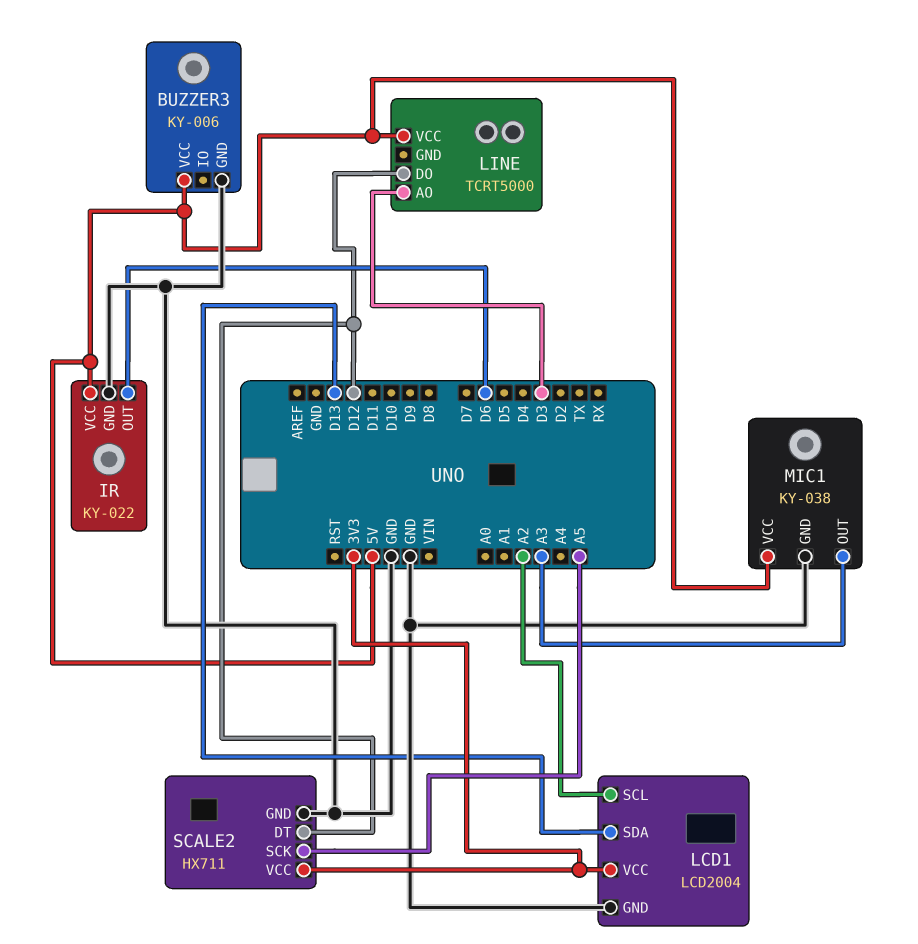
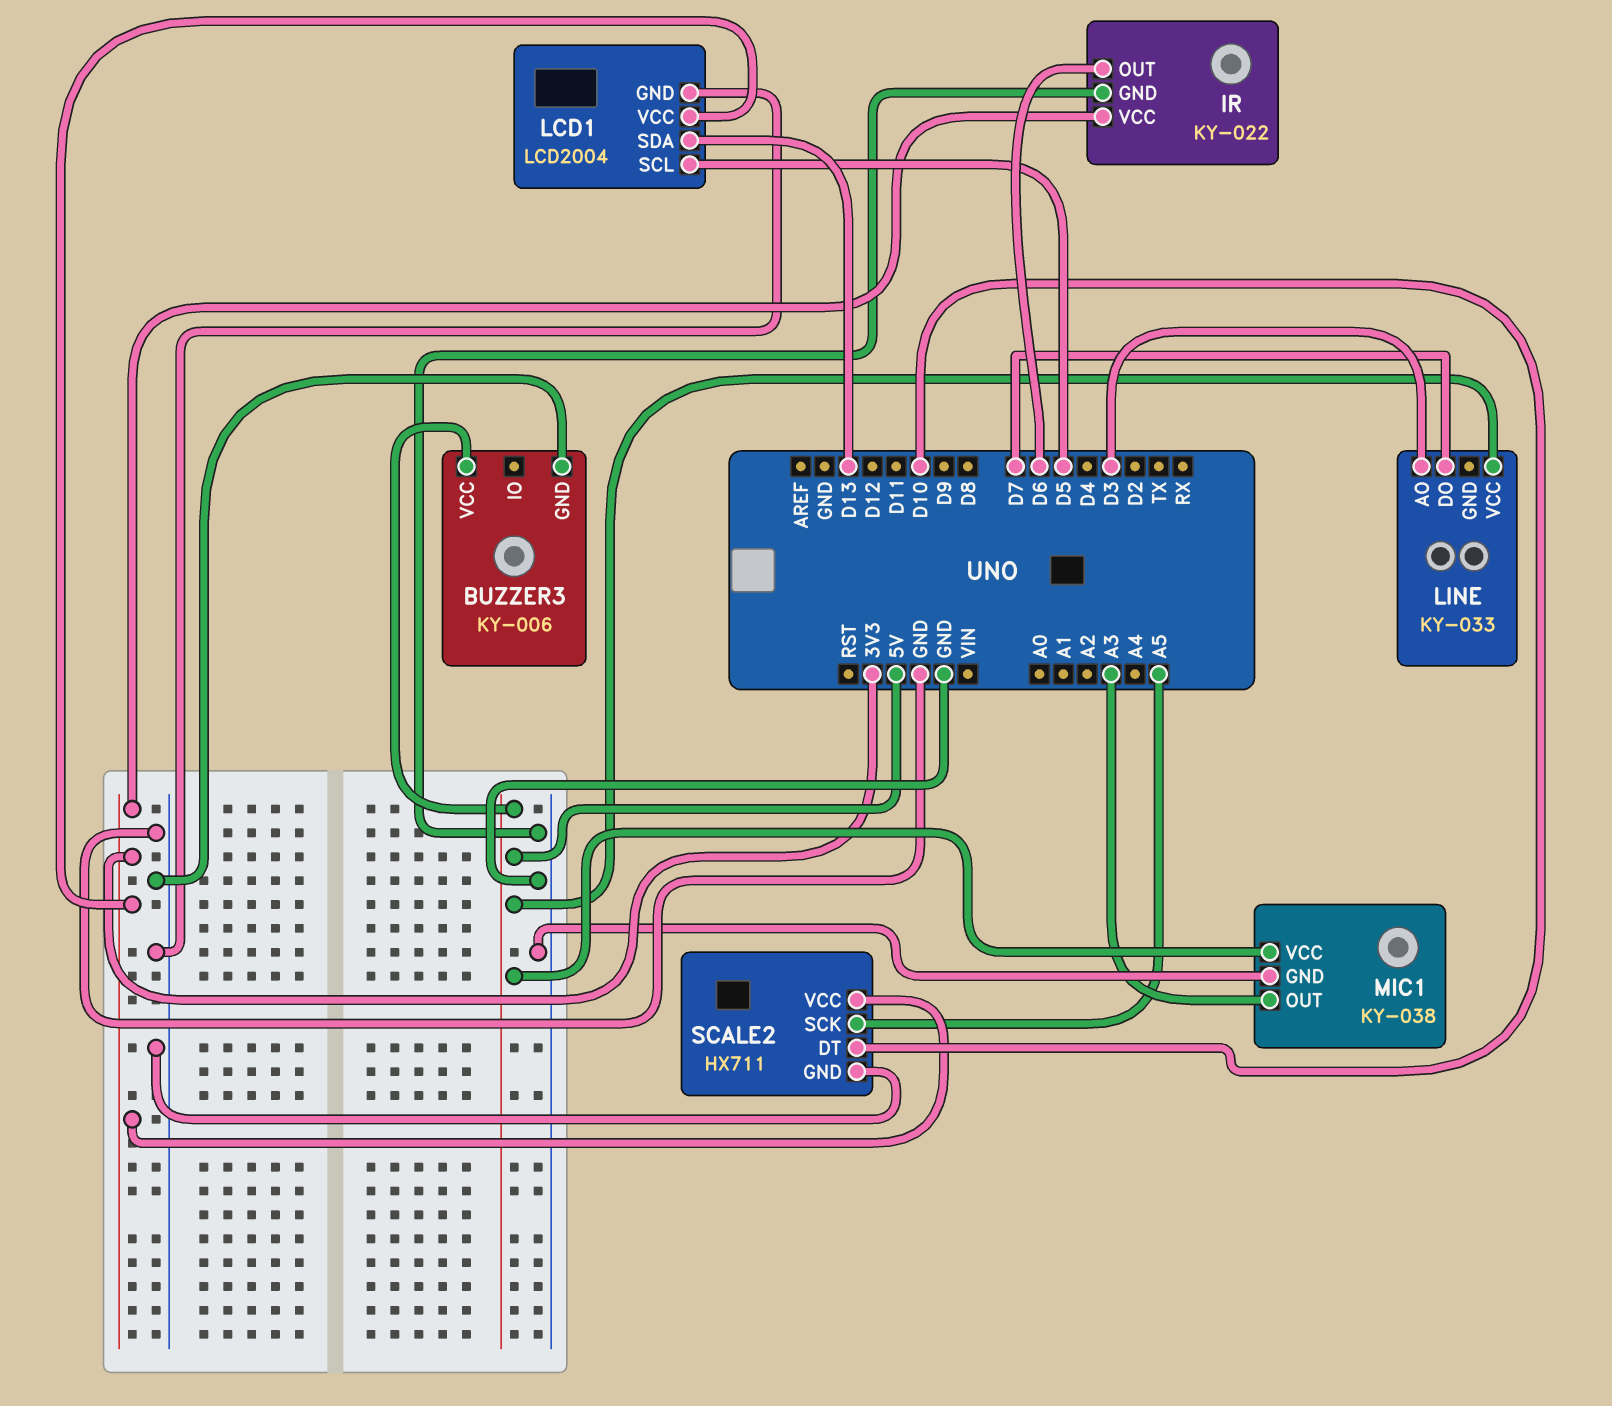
IR pin VCC: 5V -> 3V3
LCD1 pin SCL: A2 -> D5
LINE: TCRT5000 -> KY-033
LINE pin DO: D12 -> D7
SCALE2 pin DT: D12 -> D10

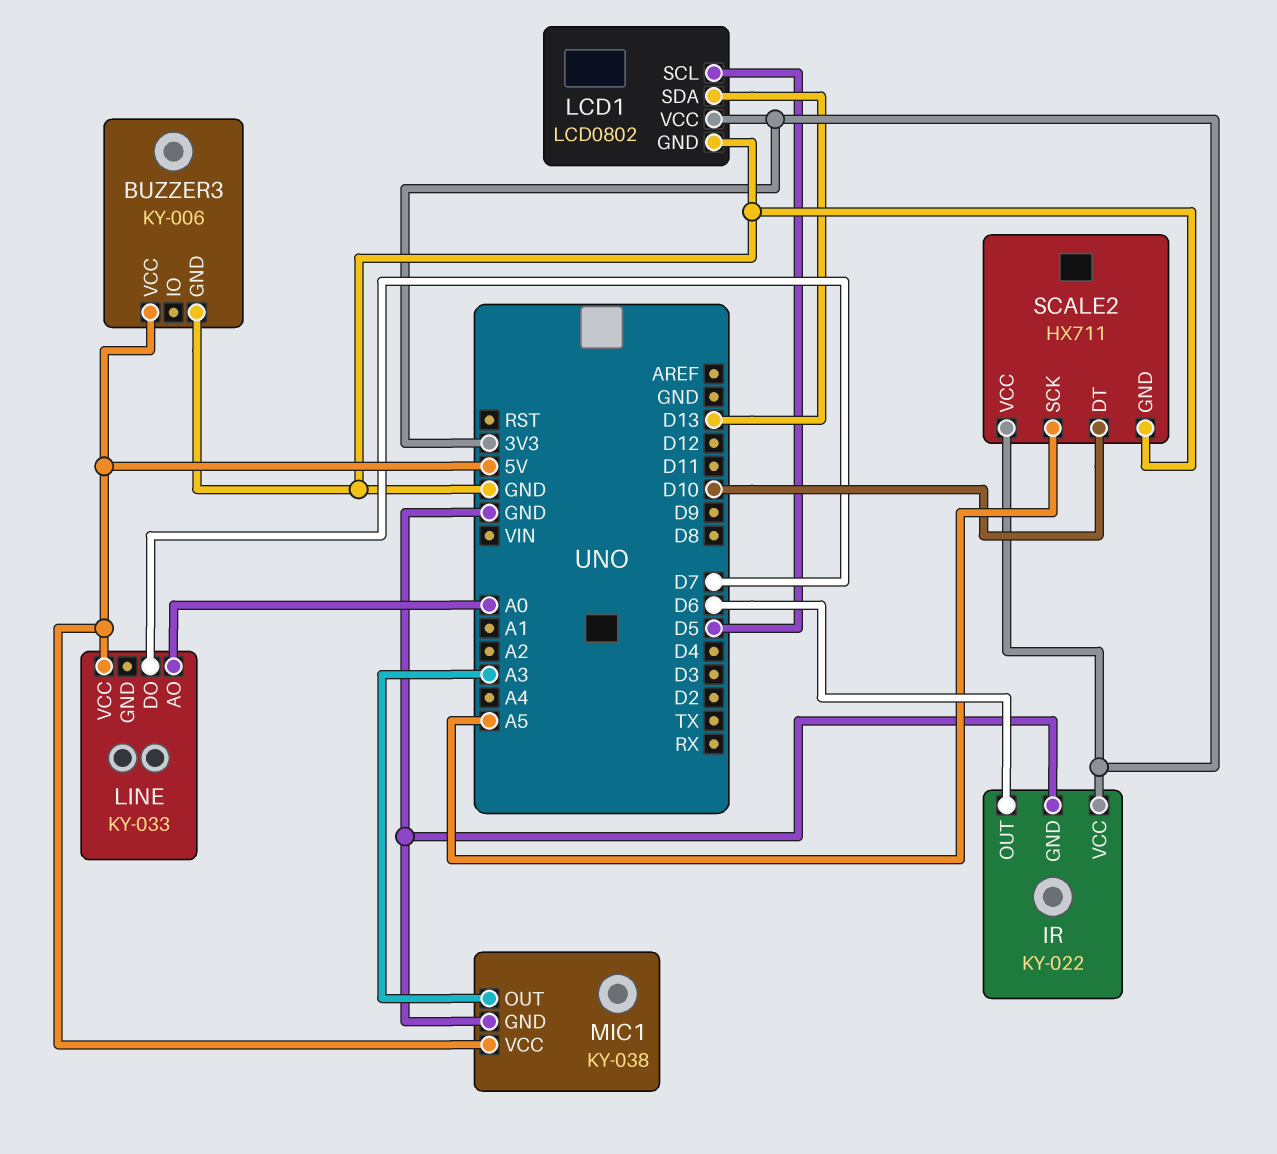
LCD1: LCD2004 -> LCD0802
LINE pin AO: D3 -> A0

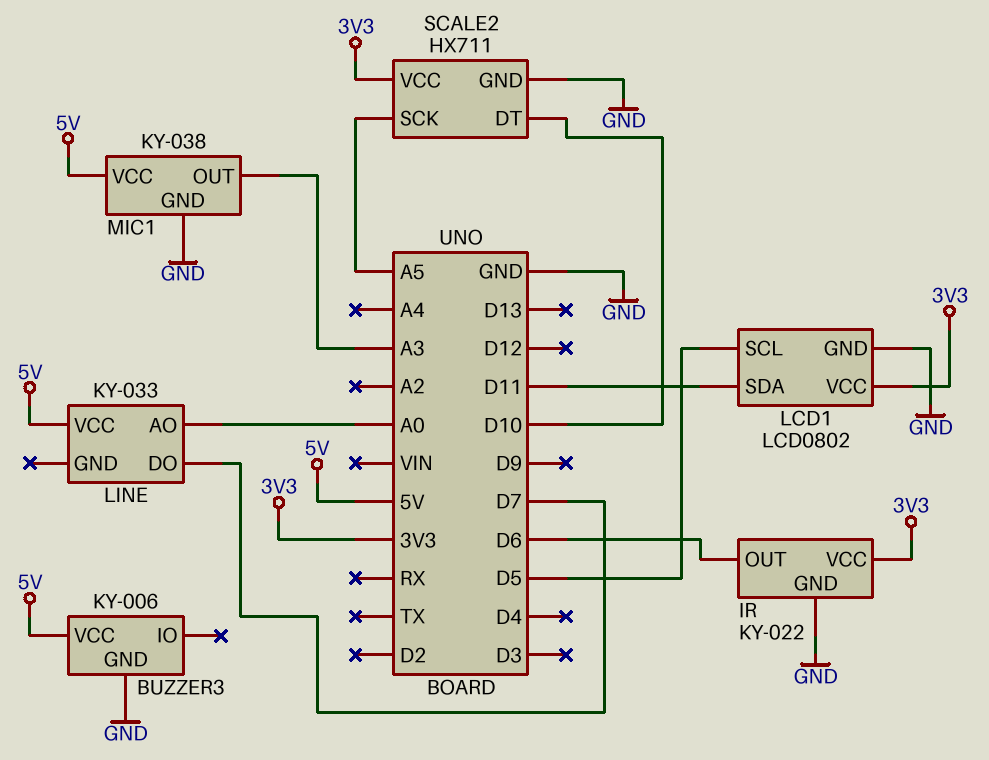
LCD1 pin SDA: D13 -> D11

